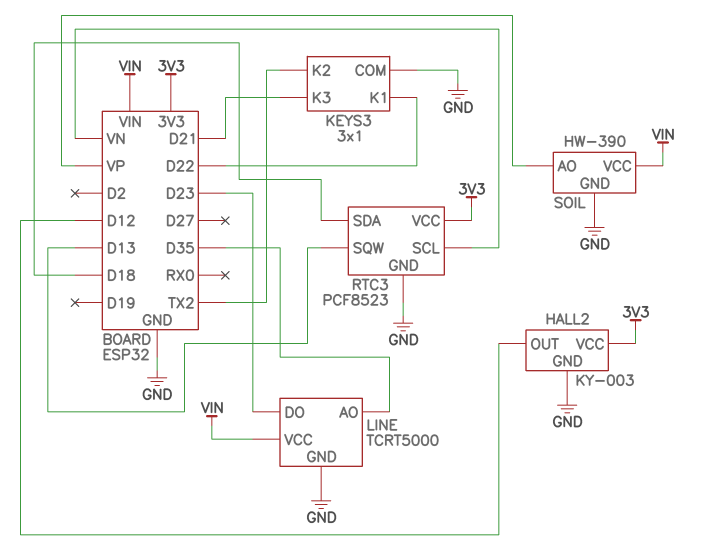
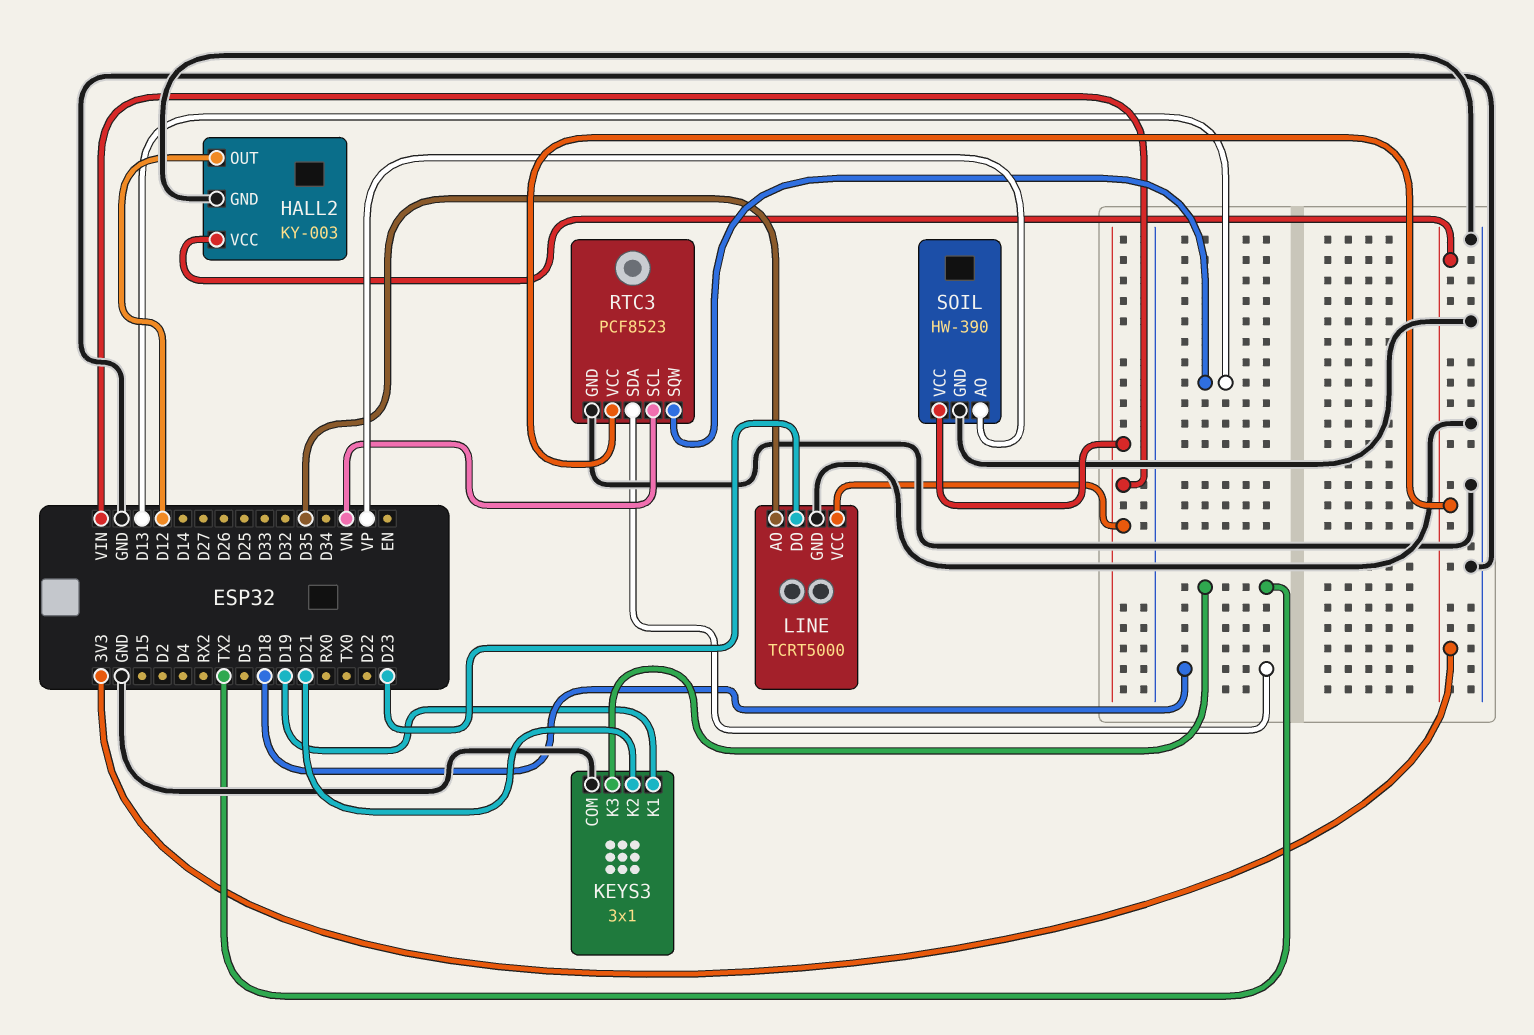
KEYS3 pin K1: D22 -> D19
KEYS3 pin K2: TX2 -> D21
KEYS3 pin K3: D21 -> TX2

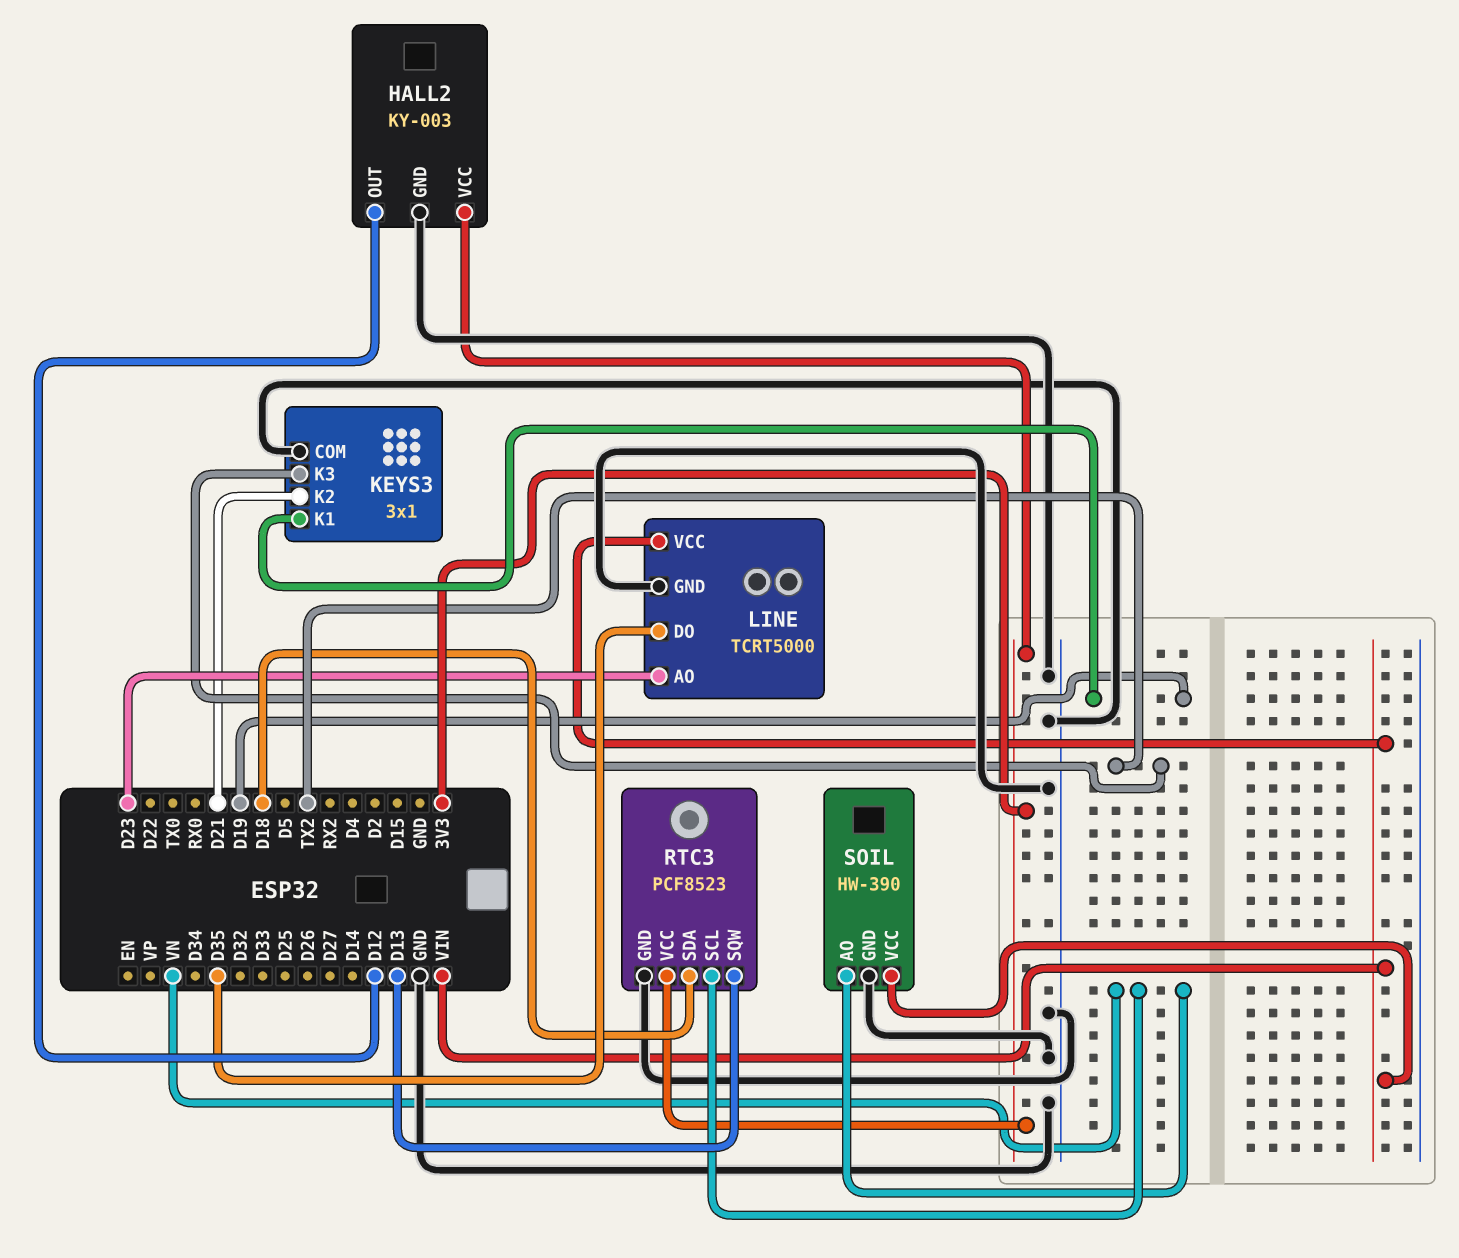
LINE pin AO: D35 -> D23
LINE pin DO: D23 -> D35
SOIL pin AO: VP -> VN

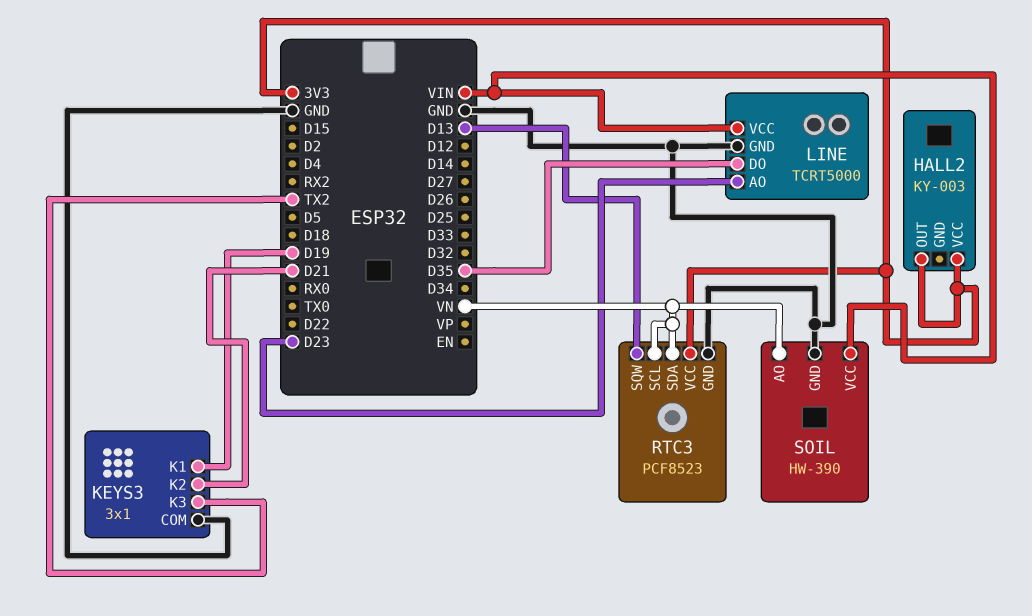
HALL2 pin GND: GND -> none
HALL2 pin OUT: D12 -> 3V3
RTC3 pin SDA: D18 -> VN

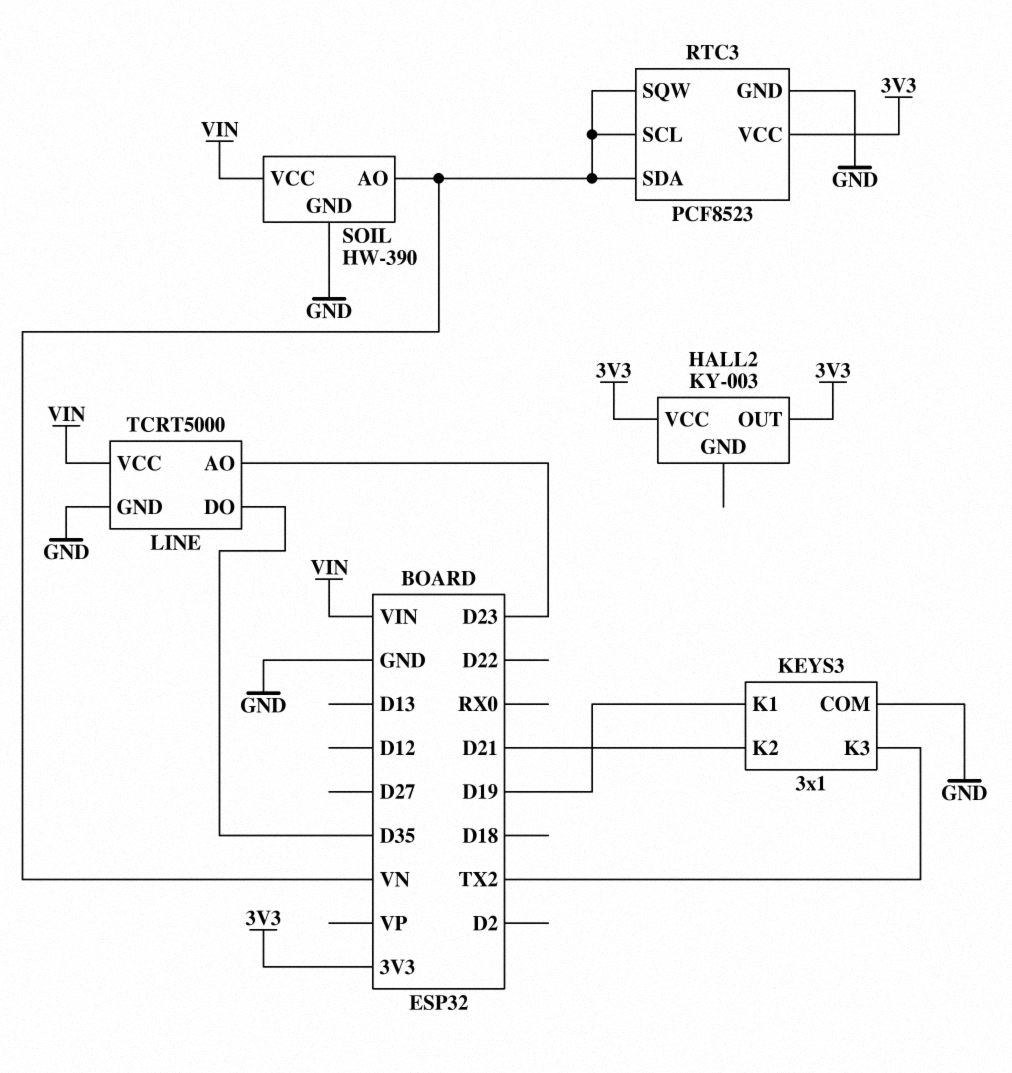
RTC3 pin SQW: D13 -> VN

